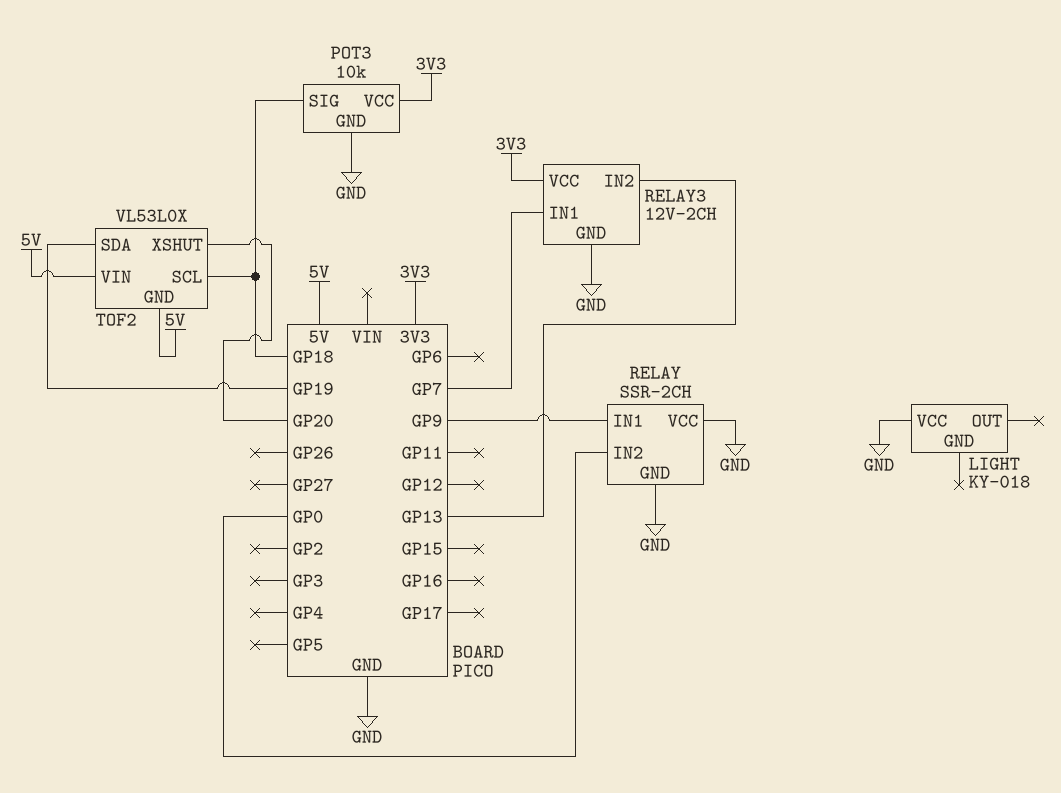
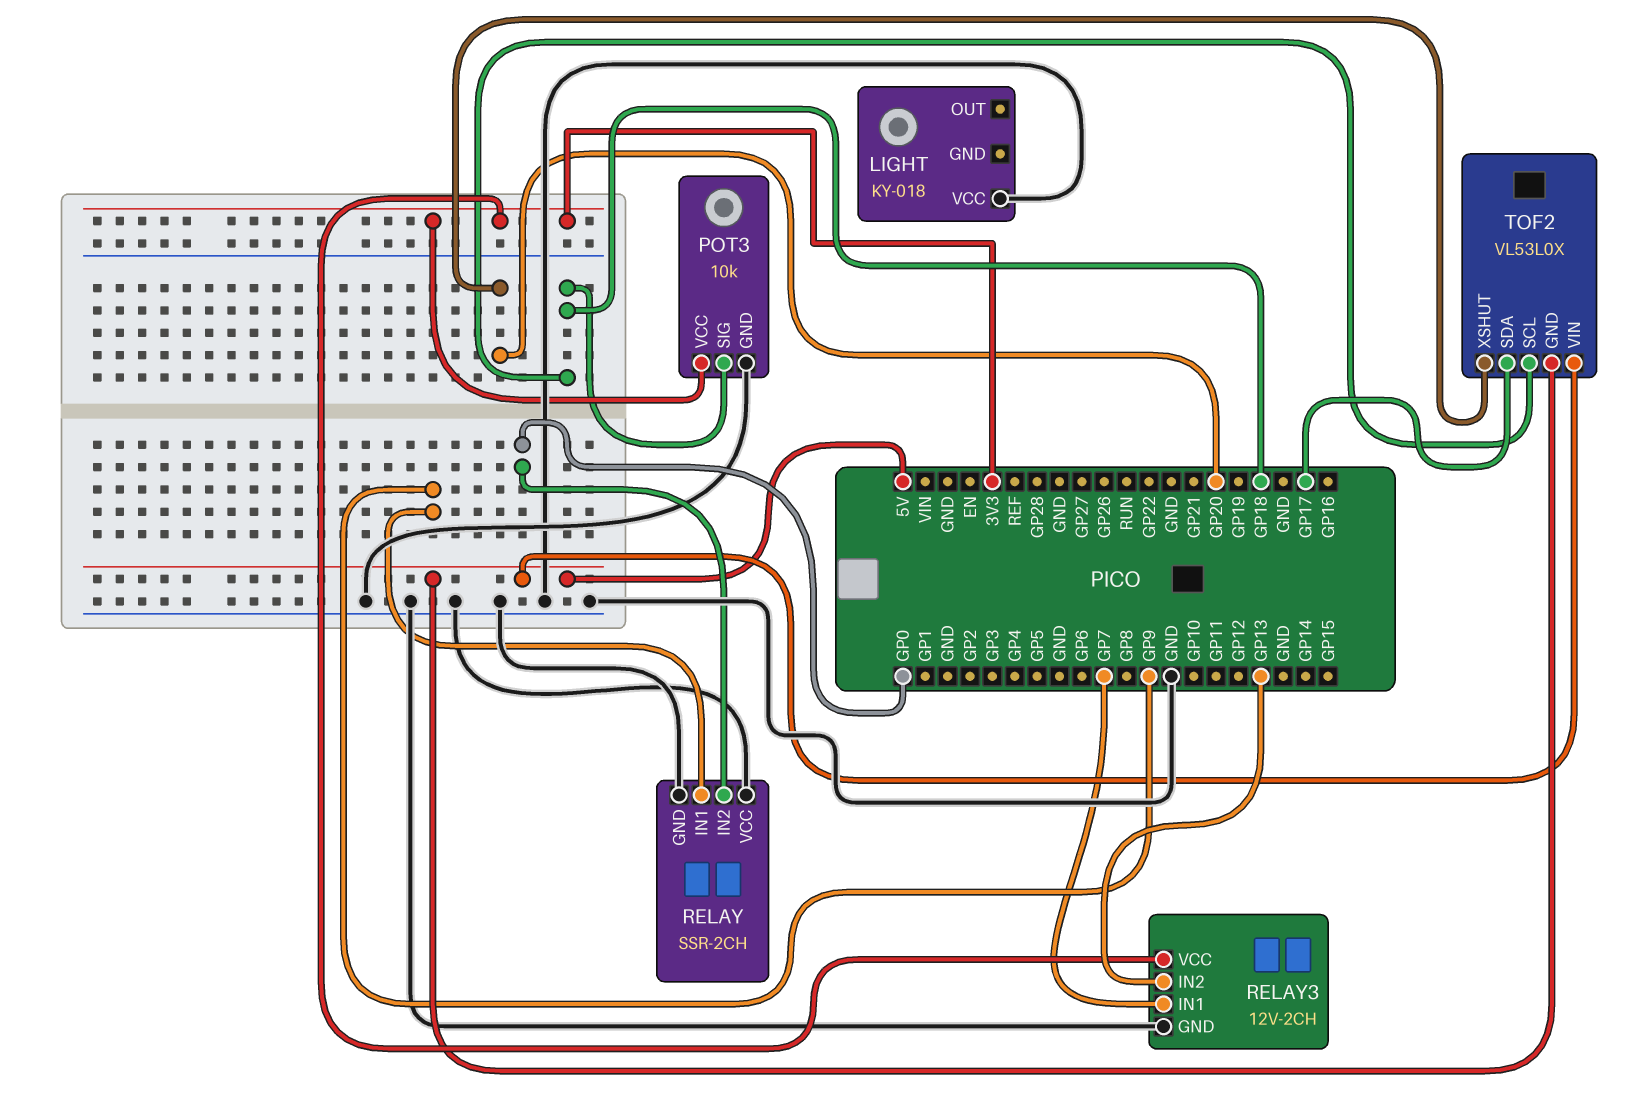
TOF2 pin SDA: GP19 -> GP17

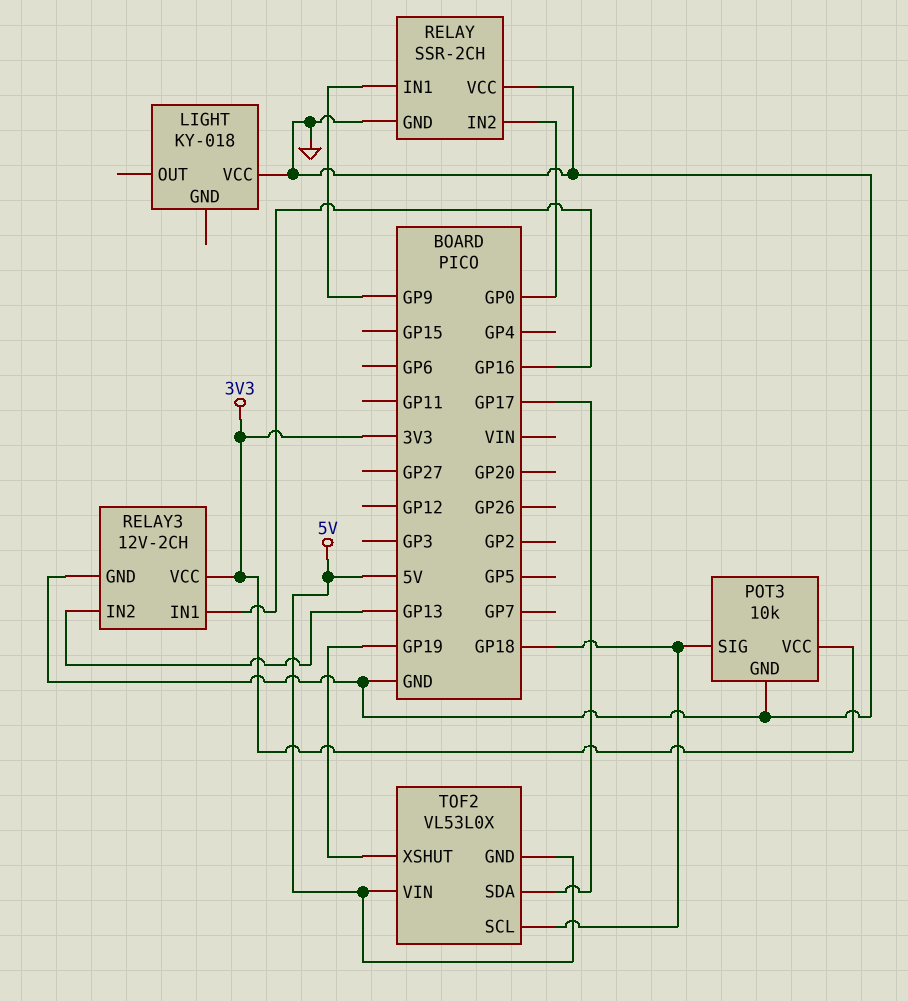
RELAY3 pin IN1: GP7 -> GP16
TOF2 pin XSHUT: GP20 -> GP19

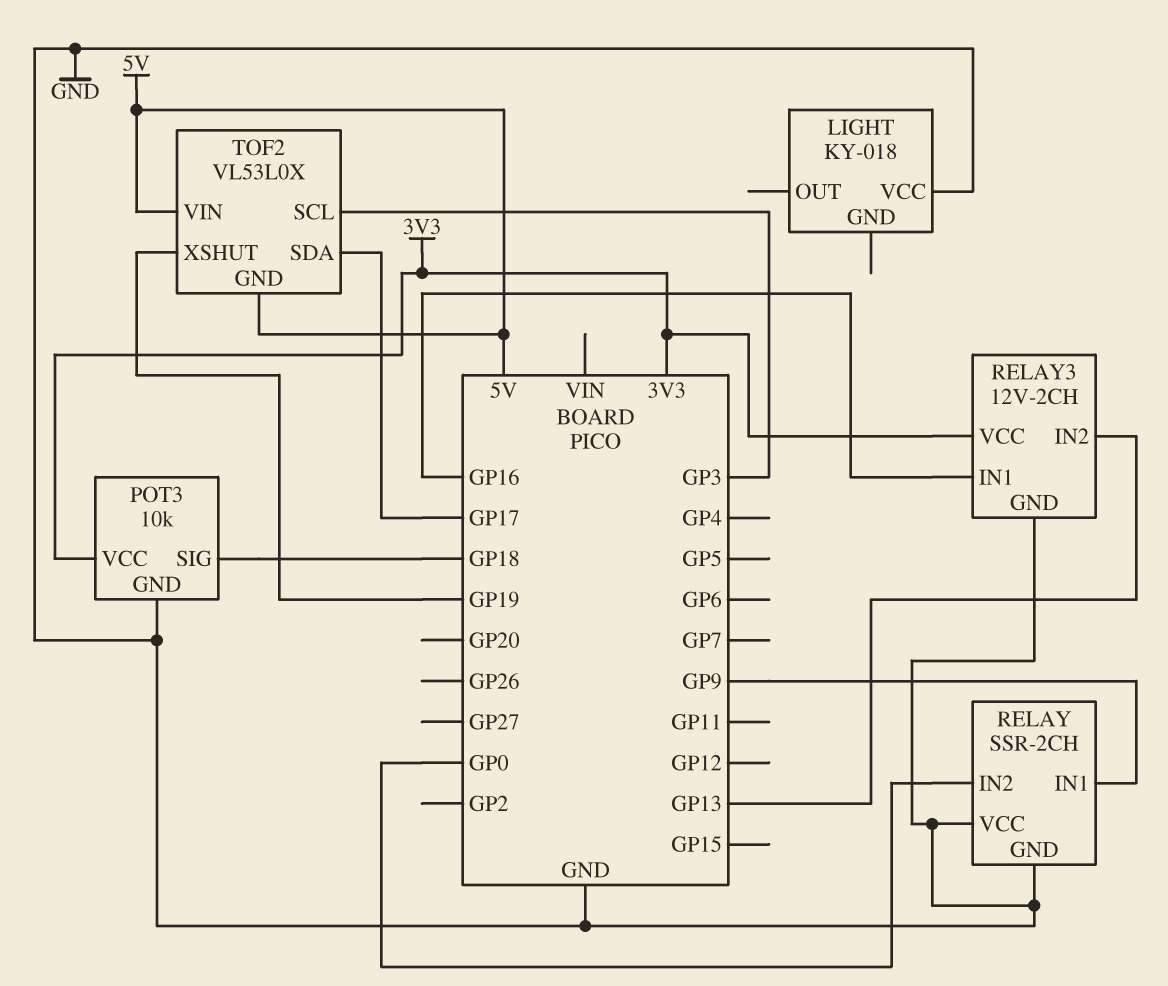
TOF2 pin SCL: GP18 -> GP3

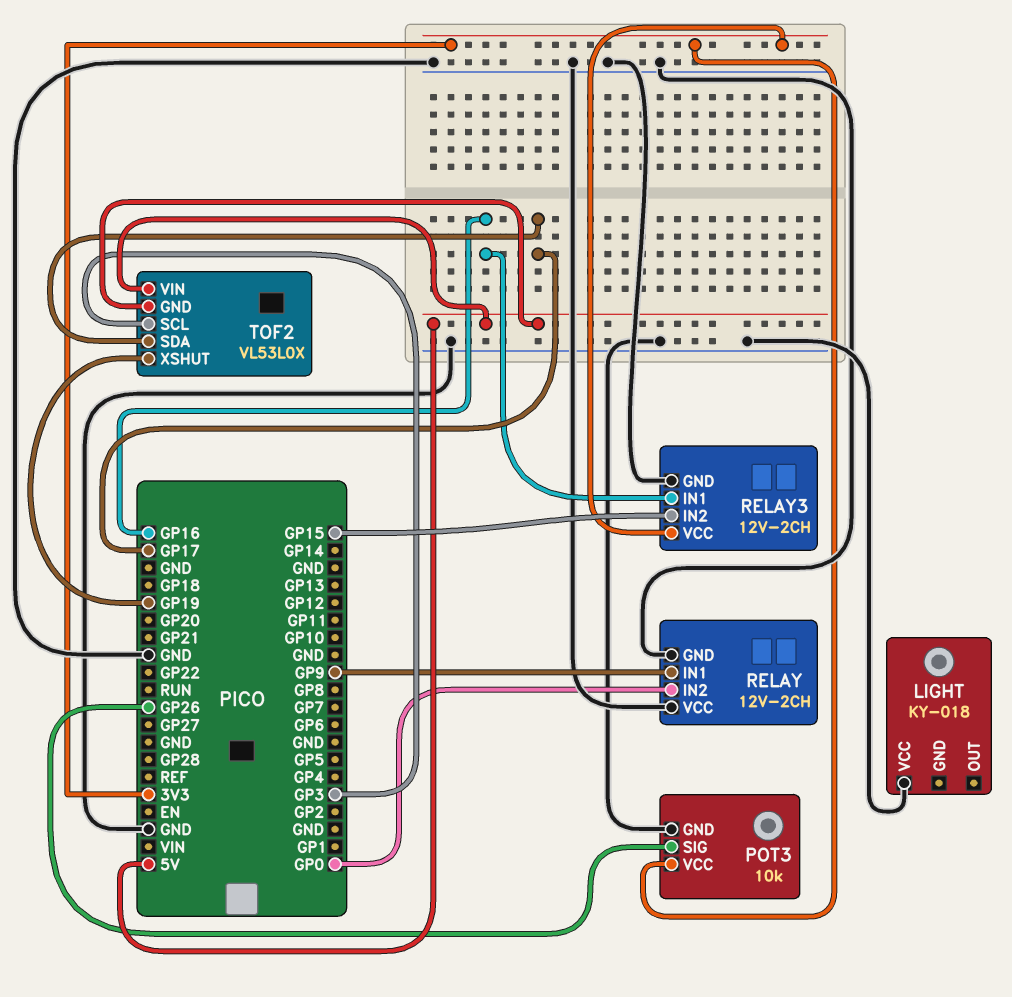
POT3 pin SIG: GP18 -> GP26
RELAY: SSR-2CH -> 12V-2CH
RELAY3 pin IN2: GP13 -> GP15

